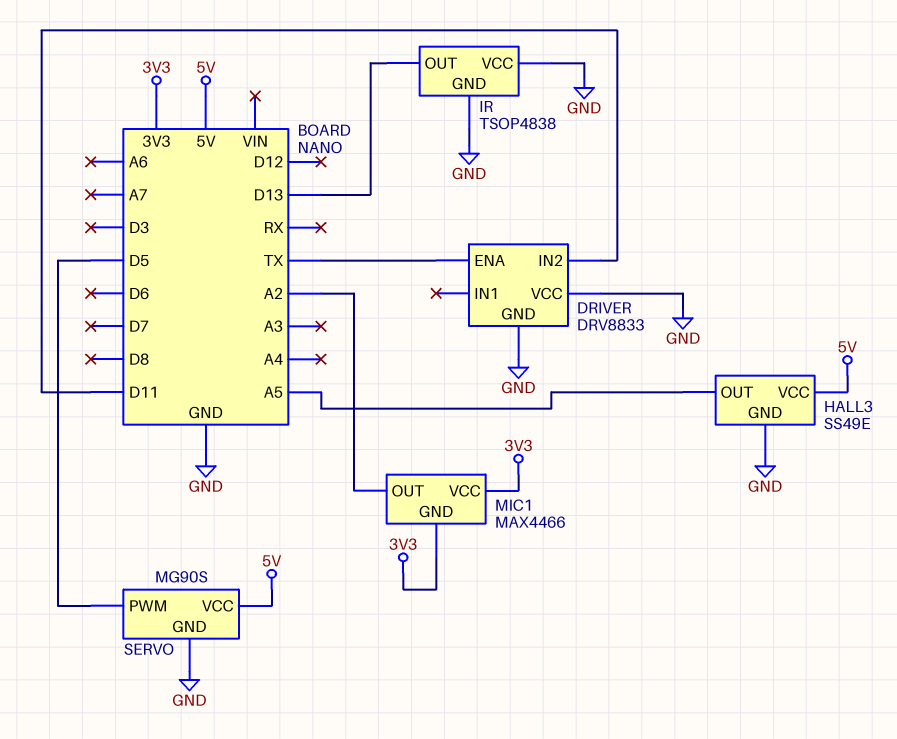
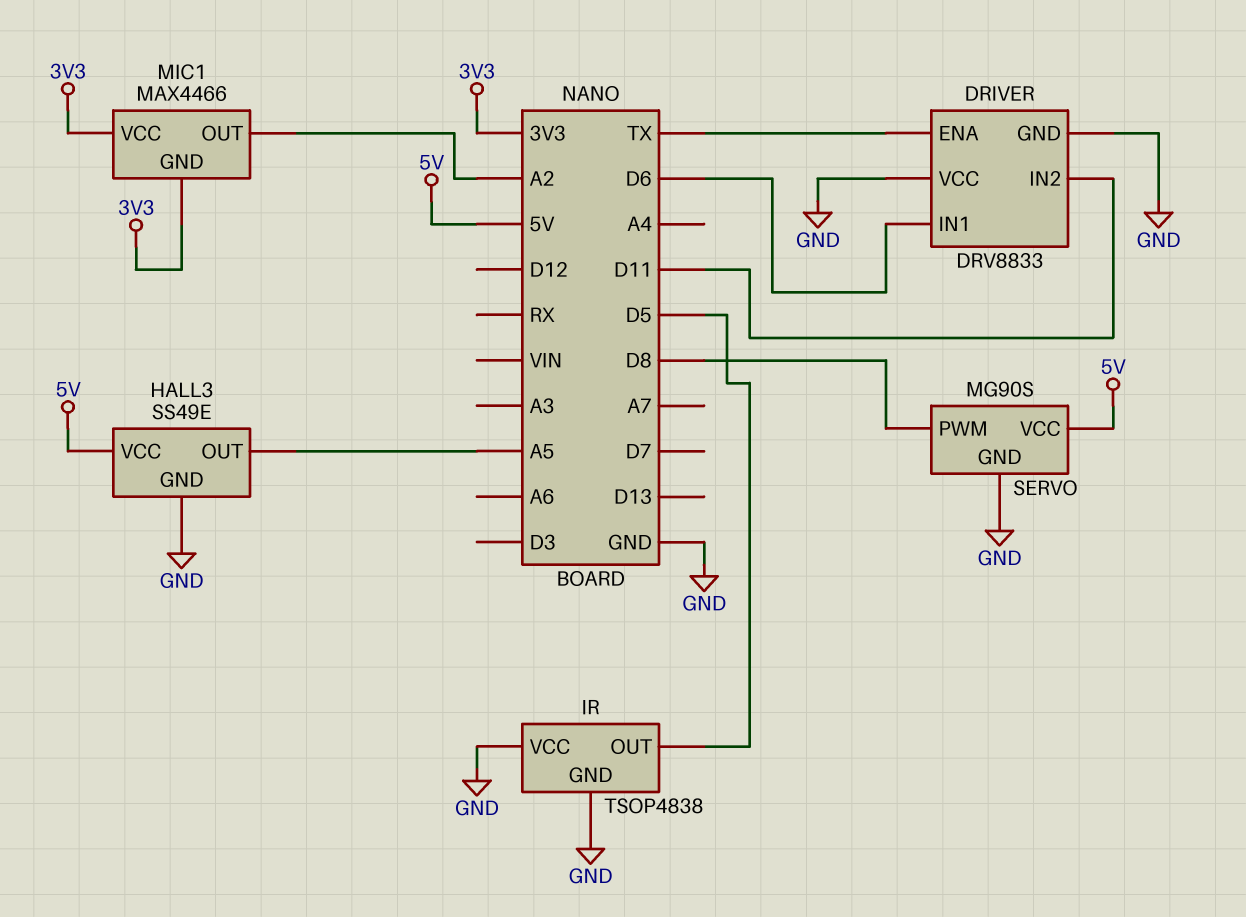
DRIVER pin IN1: none -> D6
IR pin OUT: D13 -> D5
SERVO pin PWM: D5 -> D8

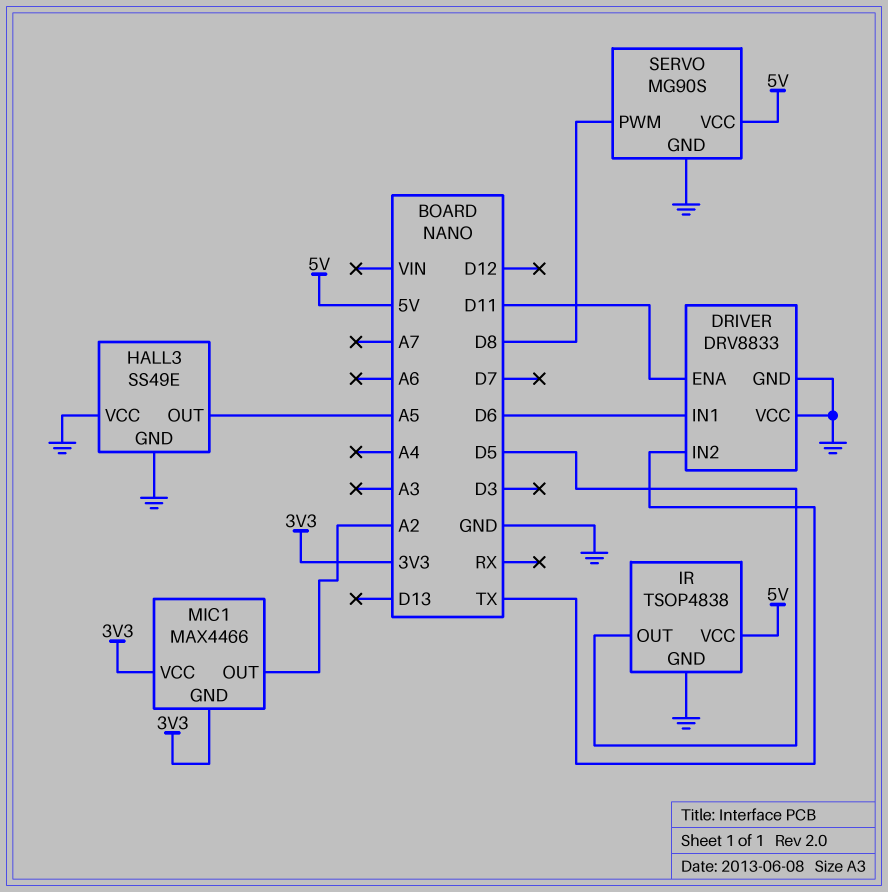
DRIVER pin ENA: TX -> D11
DRIVER pin IN2: D11 -> TX
HALL3 pin VCC: 5V -> GND
IR pin VCC: GND -> 5V

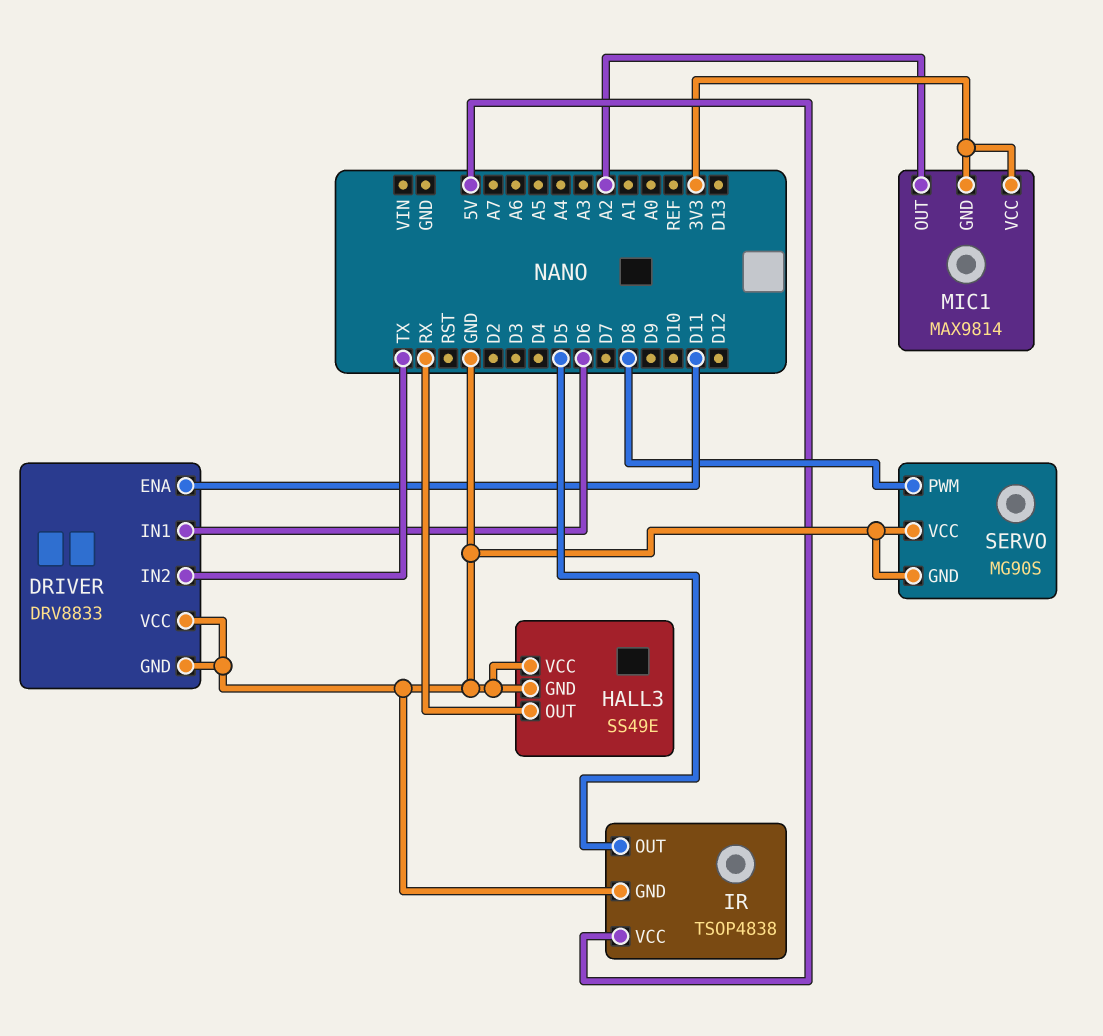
HALL3 pin OUT: A5 -> RX
MIC1: MAX4466 -> MAX9814
SERVO pin VCC: 5V -> GND

